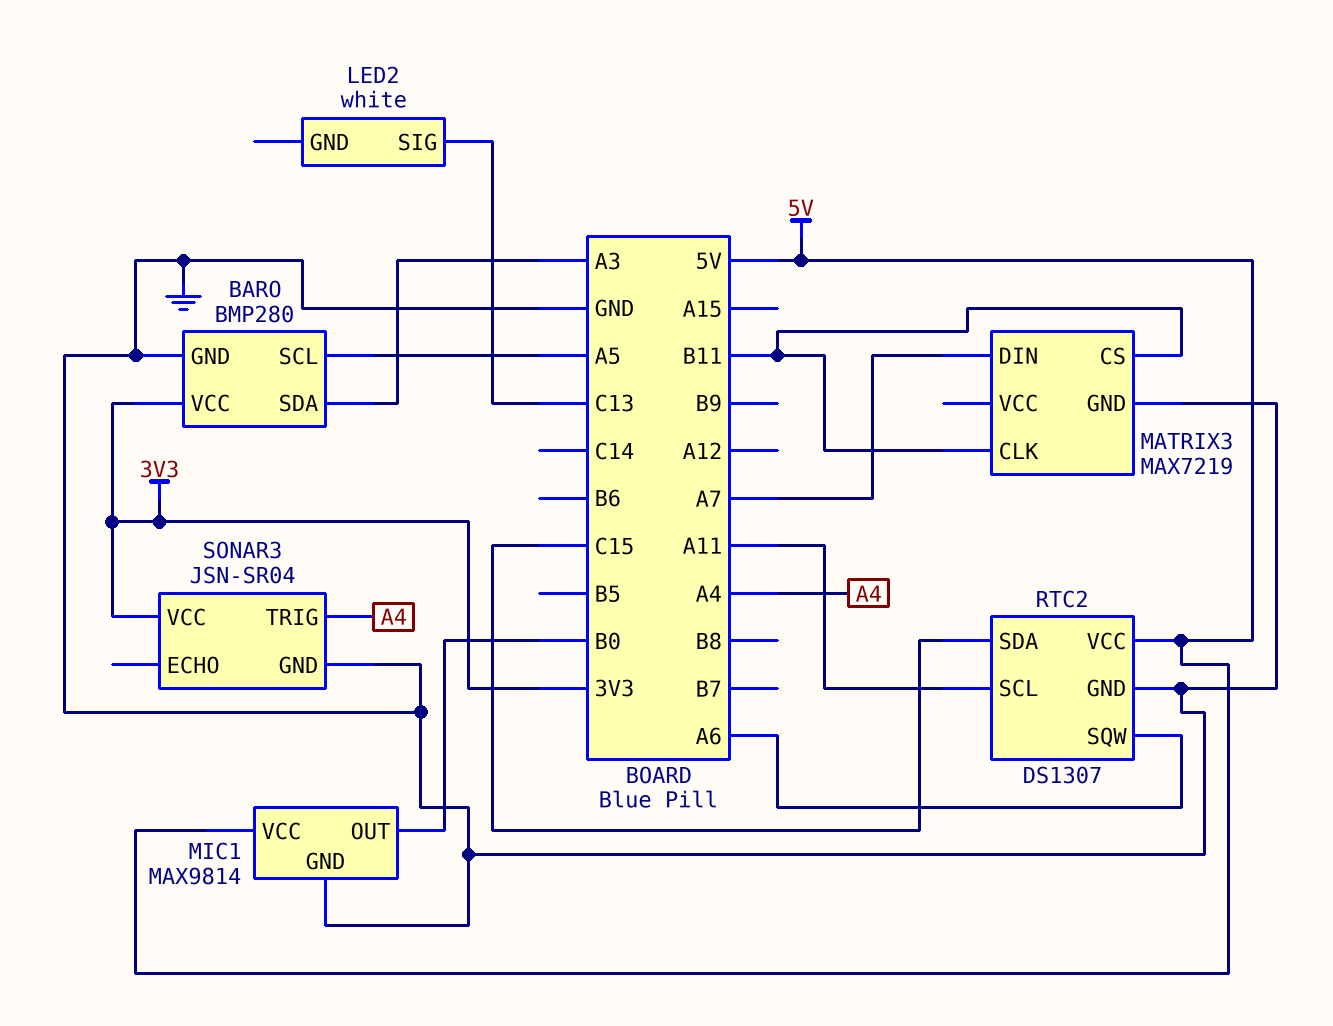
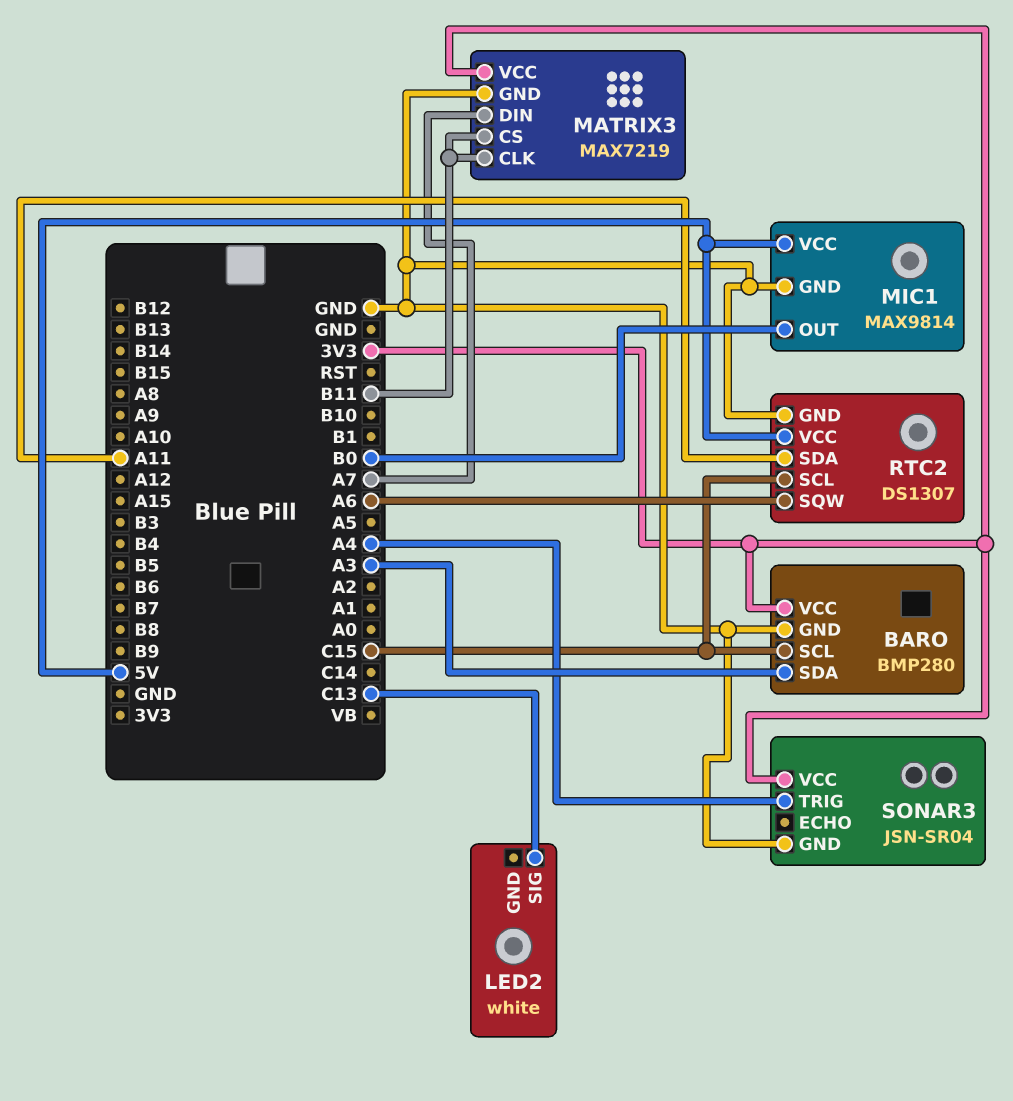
BARO pin SCL: A5 -> C15
MATRIX3 pin VCC: none -> 3V3
RTC2 pin SCL: A11 -> C15
RTC2 pin SDA: C15 -> A11

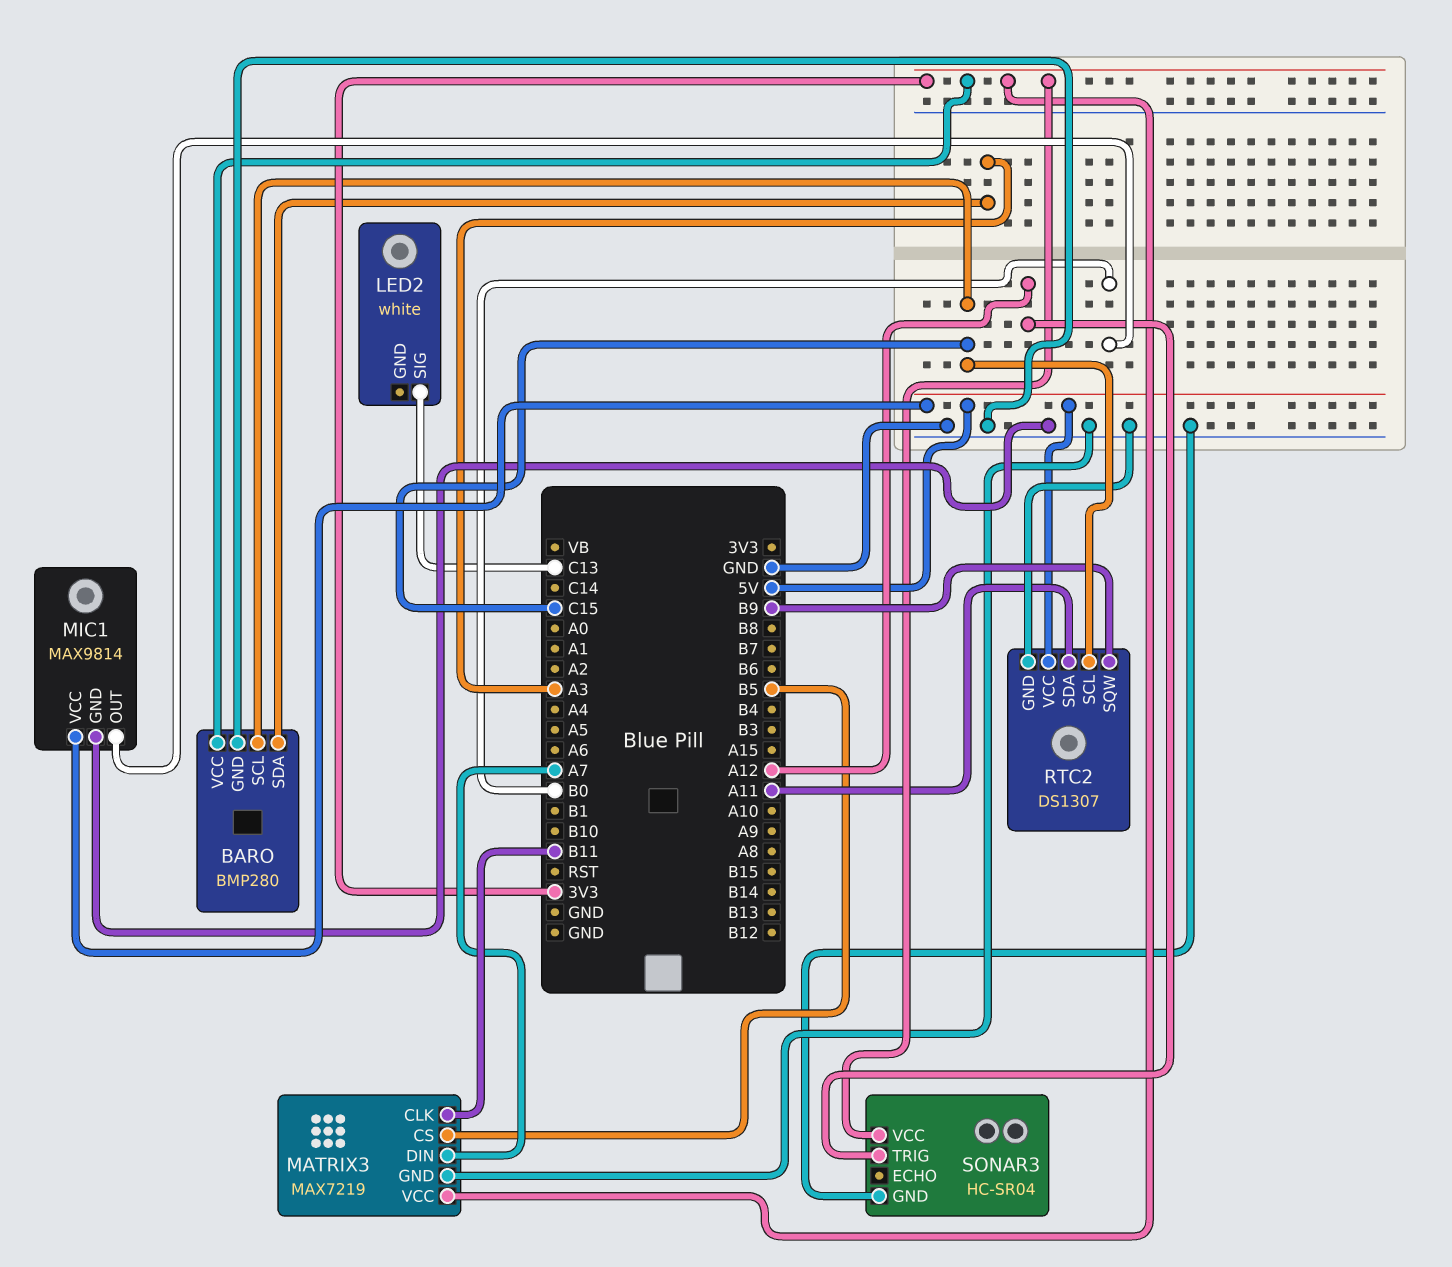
MATRIX3 pin CS: B11 -> B5
RTC2 pin SQW: A6 -> B9
SONAR3: JSN-SR04 -> HC-SR04
SONAR3 pin TRIG: A4 -> A12

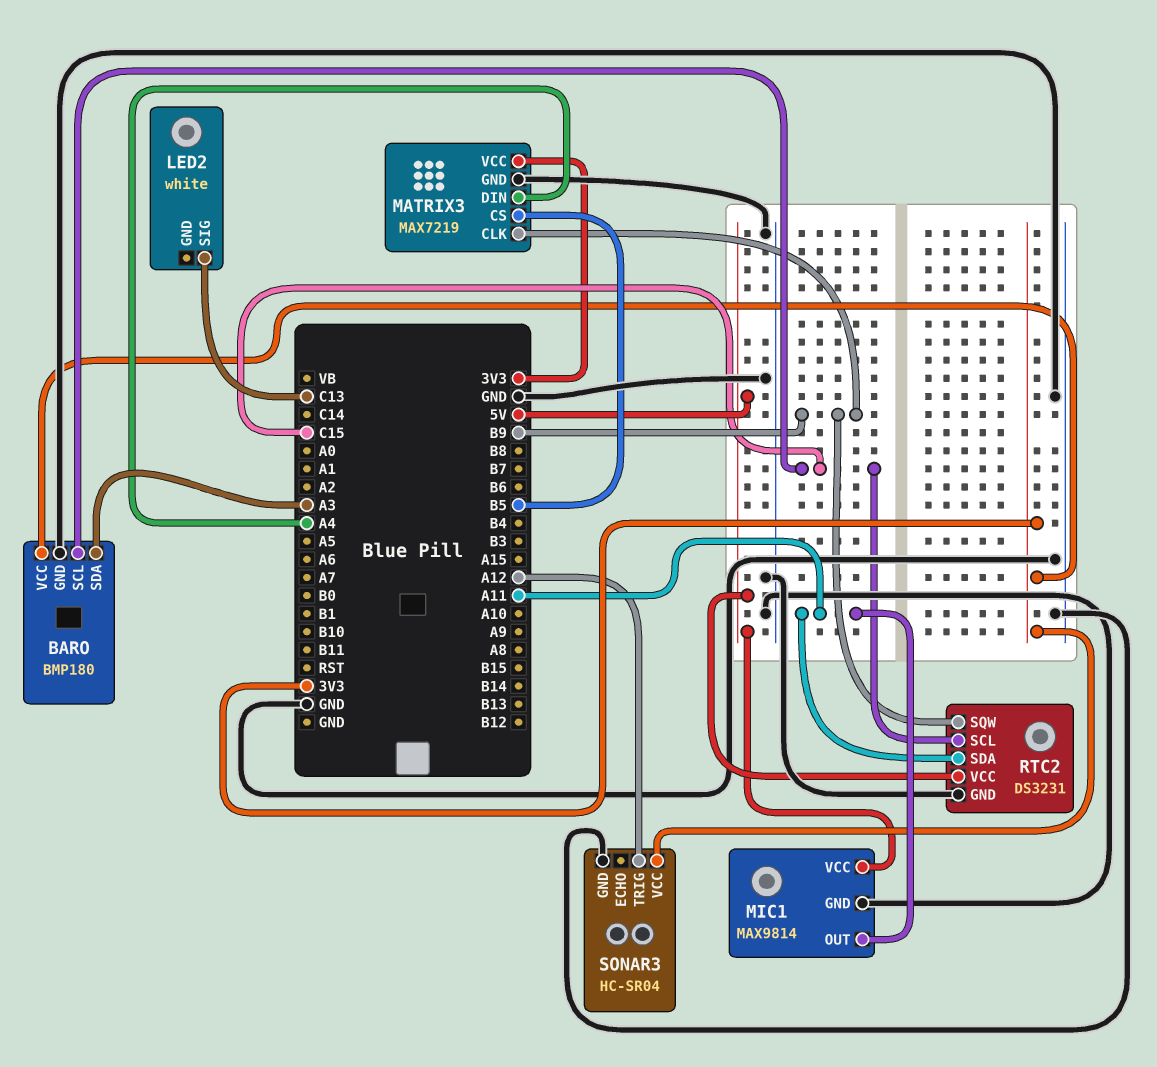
BARO: BMP280 -> BMP180
MATRIX3 pin CLK: B11 -> B9
MATRIX3 pin DIN: A7 -> A4
MIC1 pin OUT: B0 -> A11
RTC2: DS1307 -> DS3231

